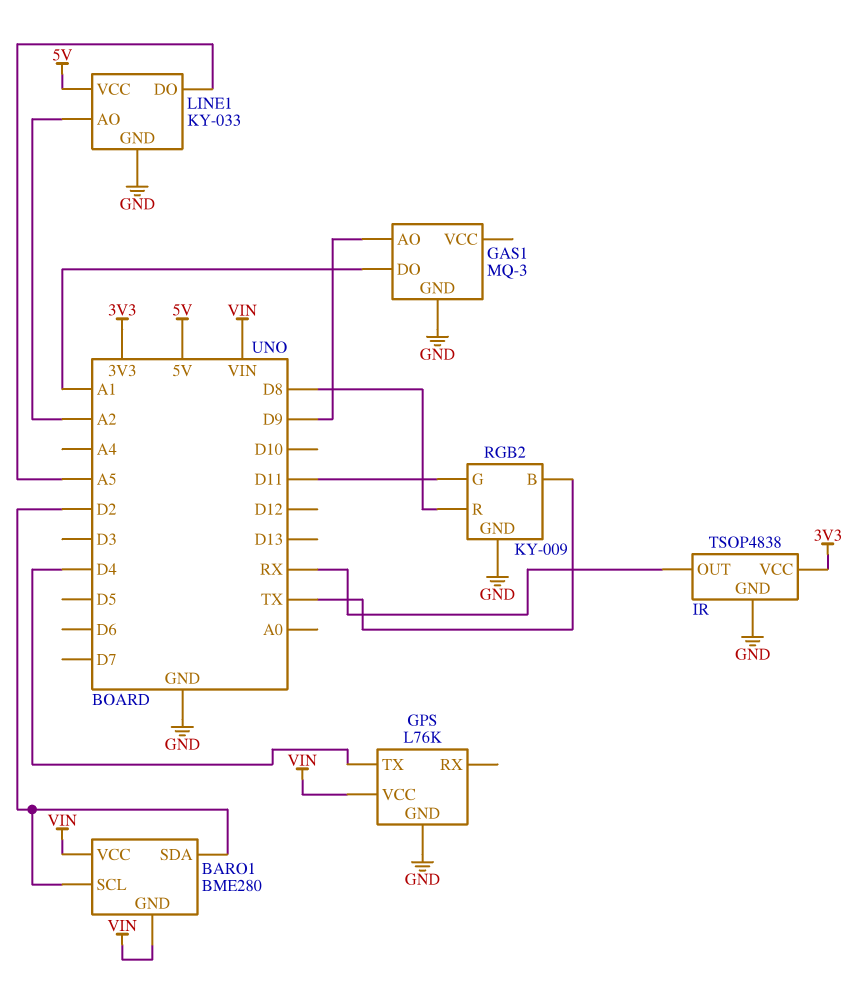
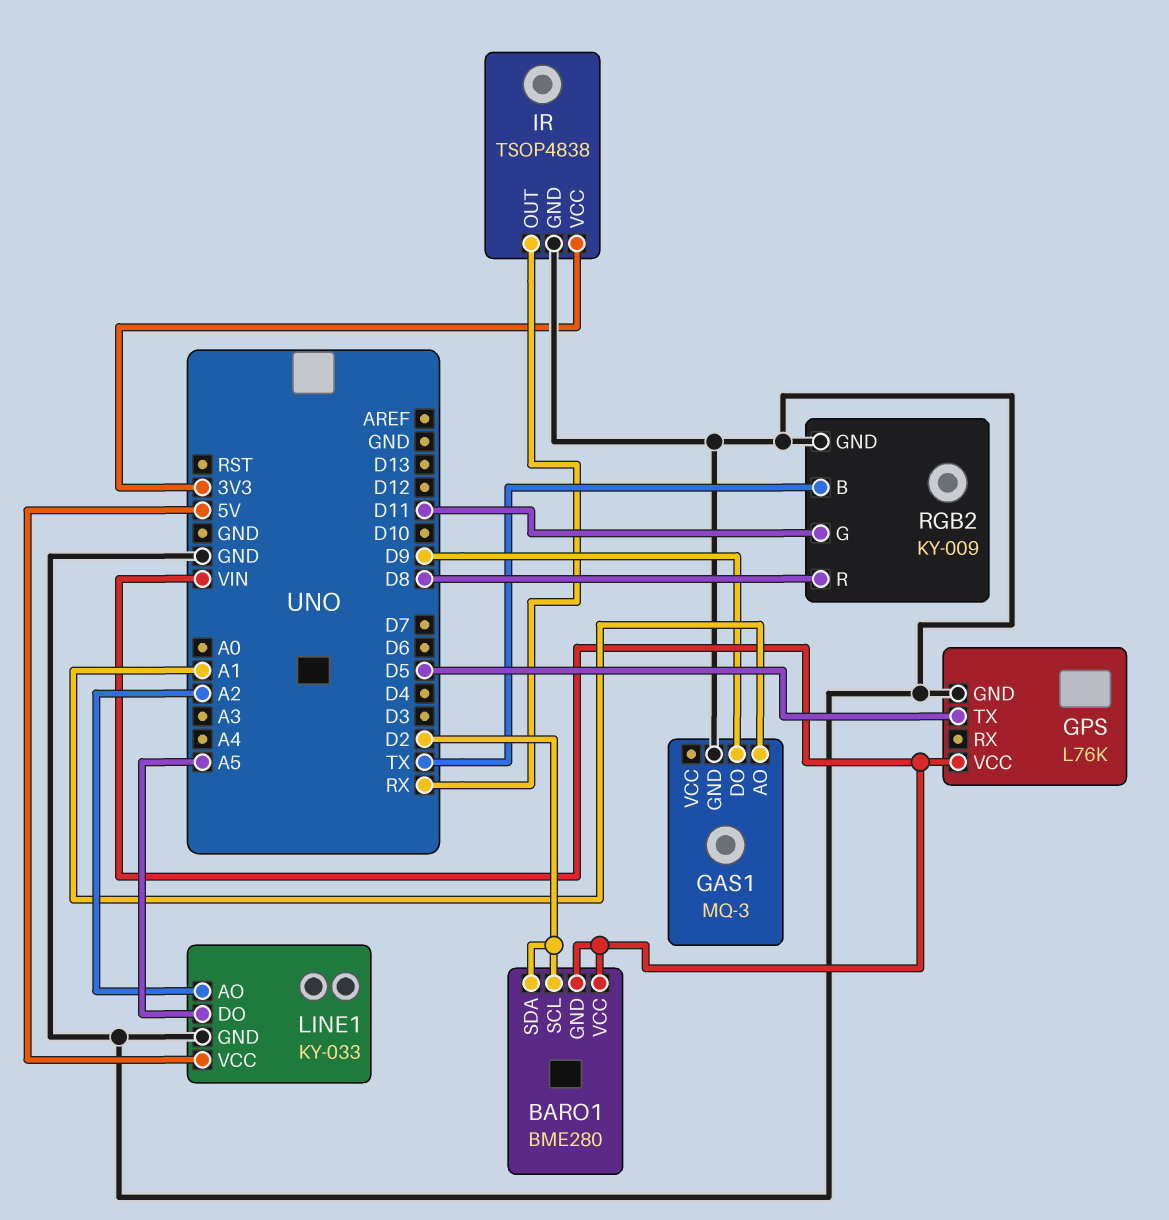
GAS1 pin AO: D9 -> A1
GAS1 pin DO: A1 -> D9
GPS pin TX: D4 -> D5

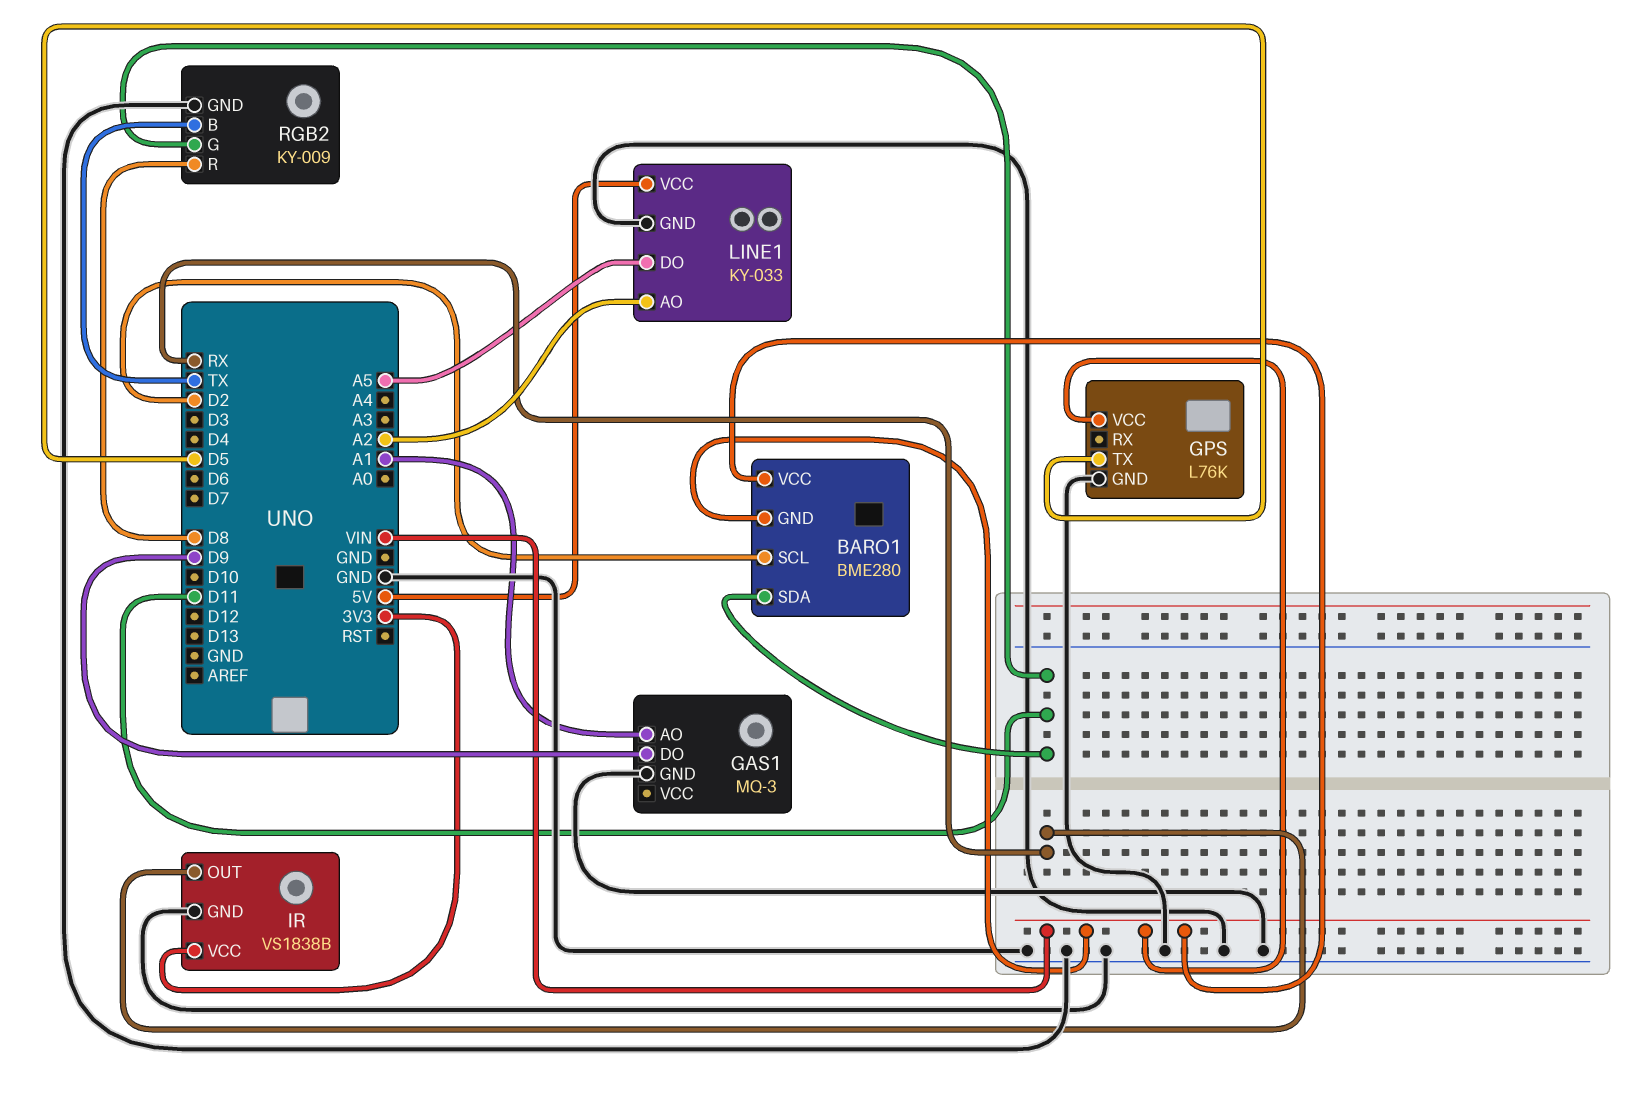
BARO1 pin SDA: D2 -> D11
IR: TSOP4838 -> VS1838B

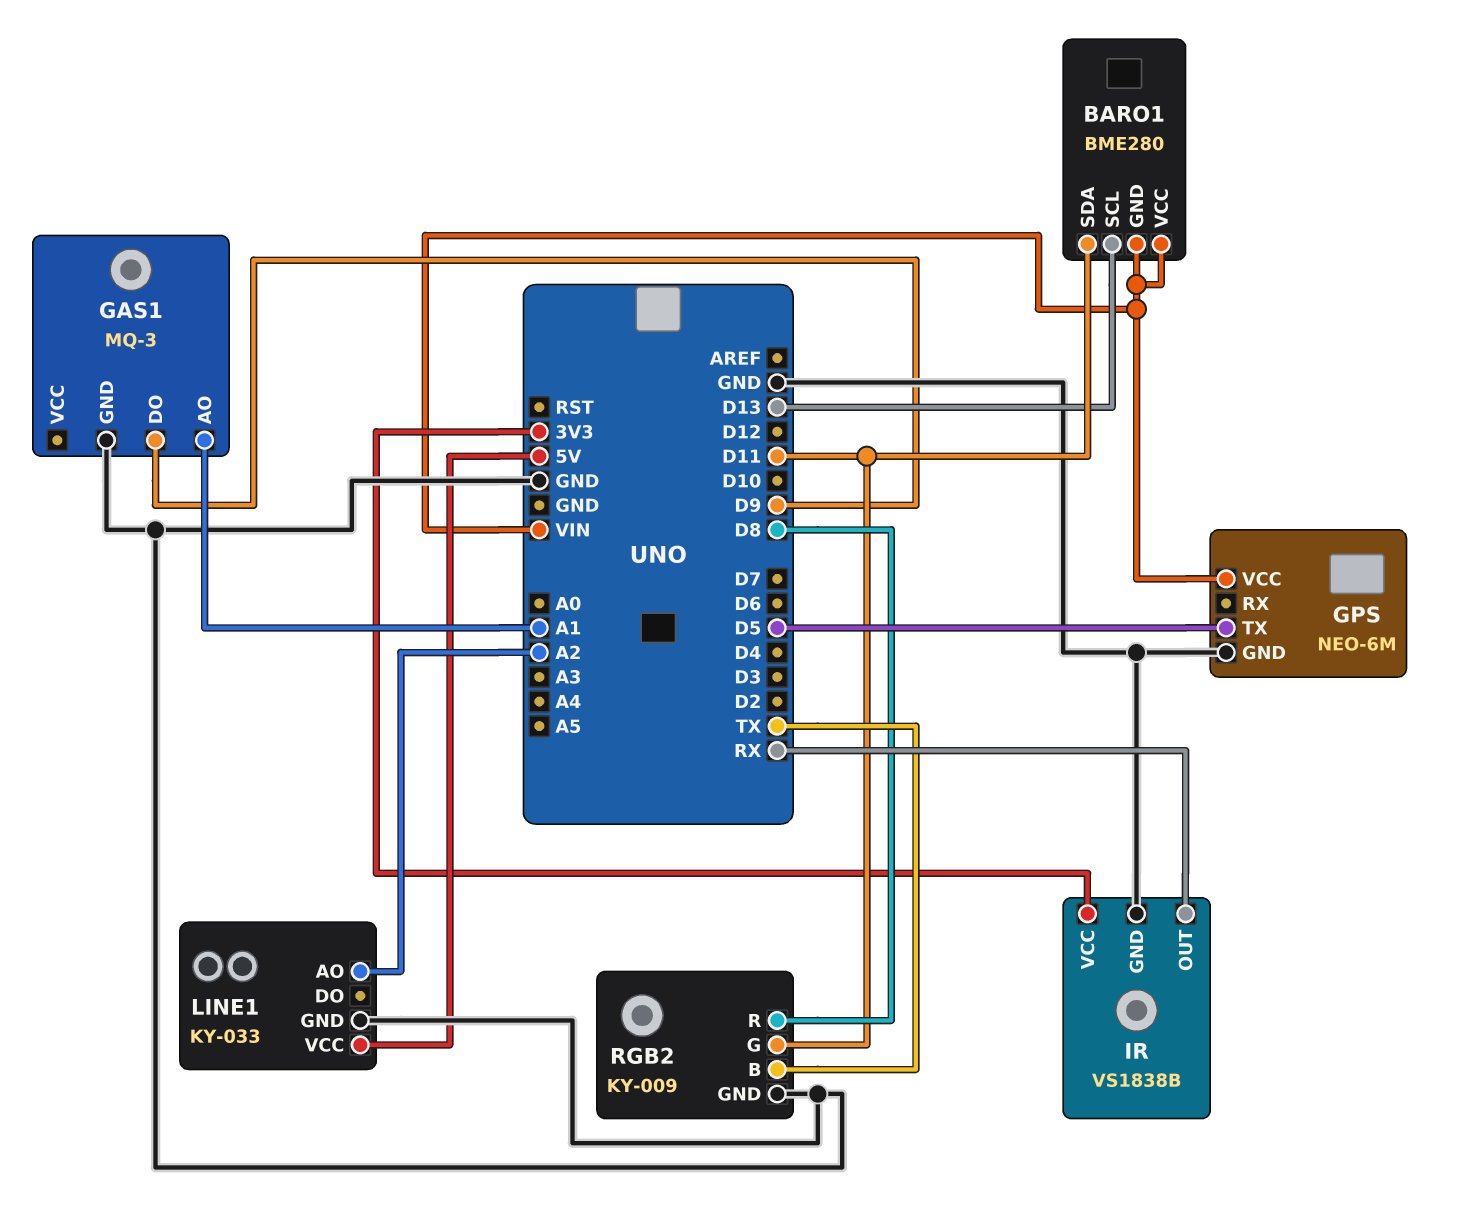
BARO1 pin SCL: D2 -> D13
GPS: L76K -> NEO-6M
LINE1 pin DO: A5 -> none

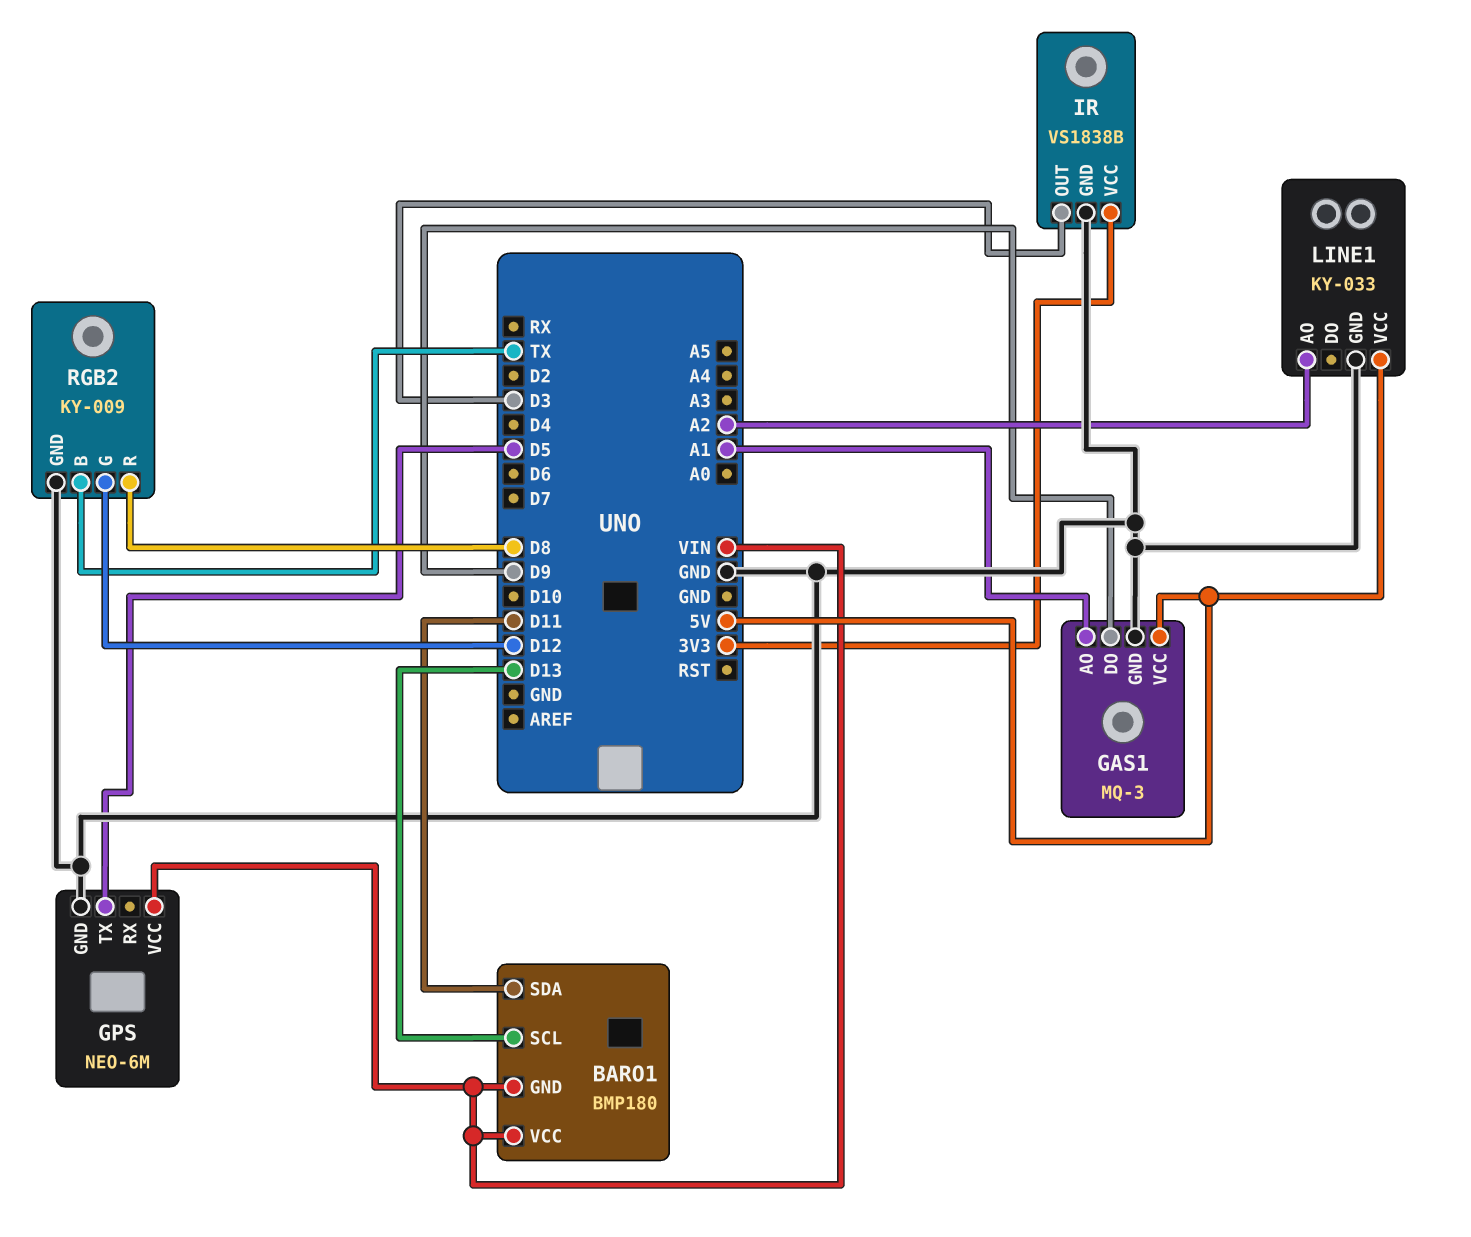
BARO1: BME280 -> BMP180
GAS1 pin VCC: none -> 5V
IR pin OUT: RX -> D3
RGB2 pin G: D11 -> D12

